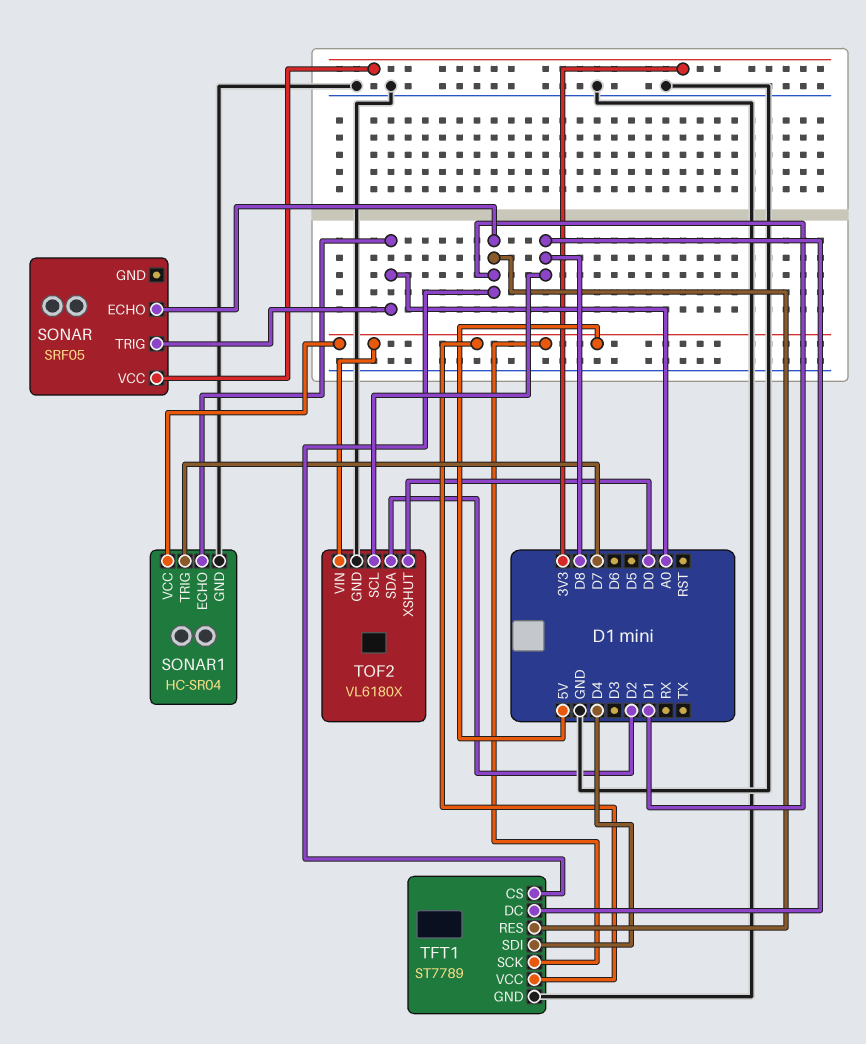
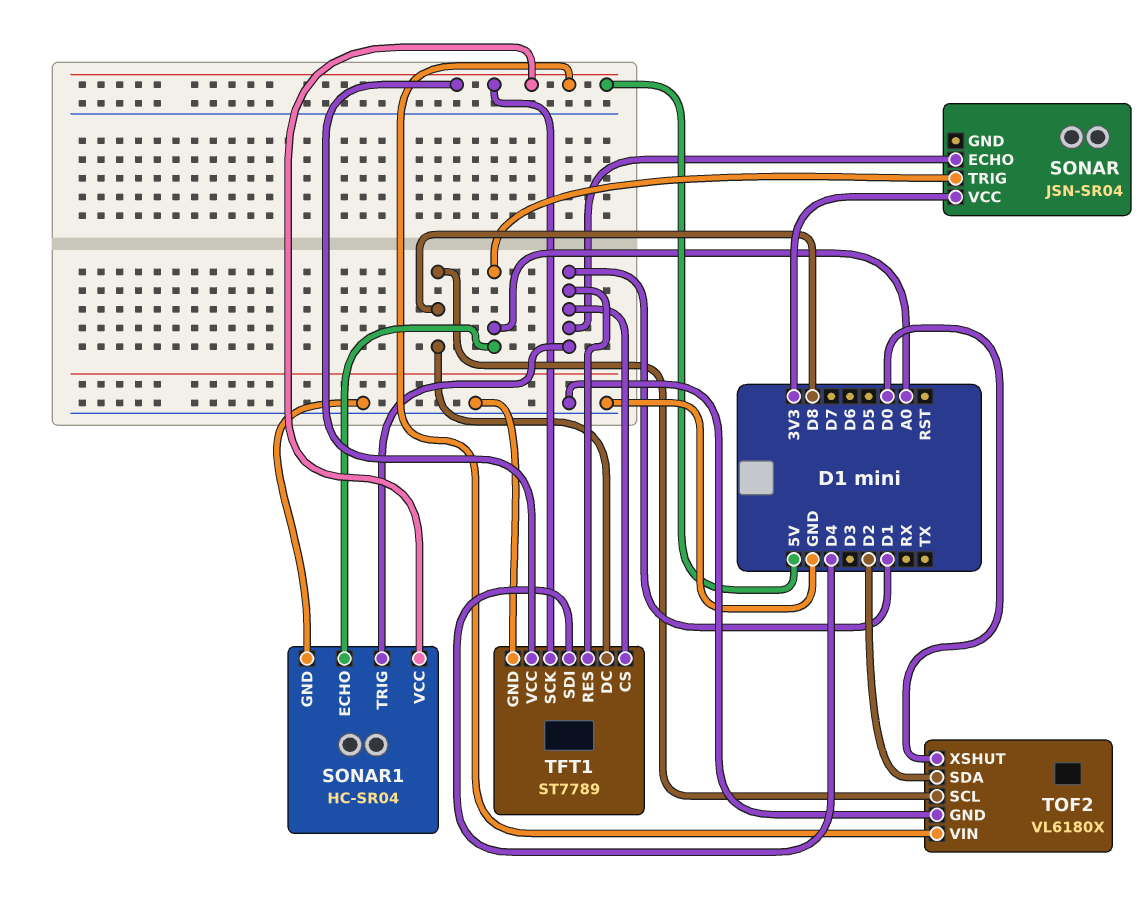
SONAR: SRF05 -> JSN-SR04
SONAR1 pin TRIG: D7 -> D1

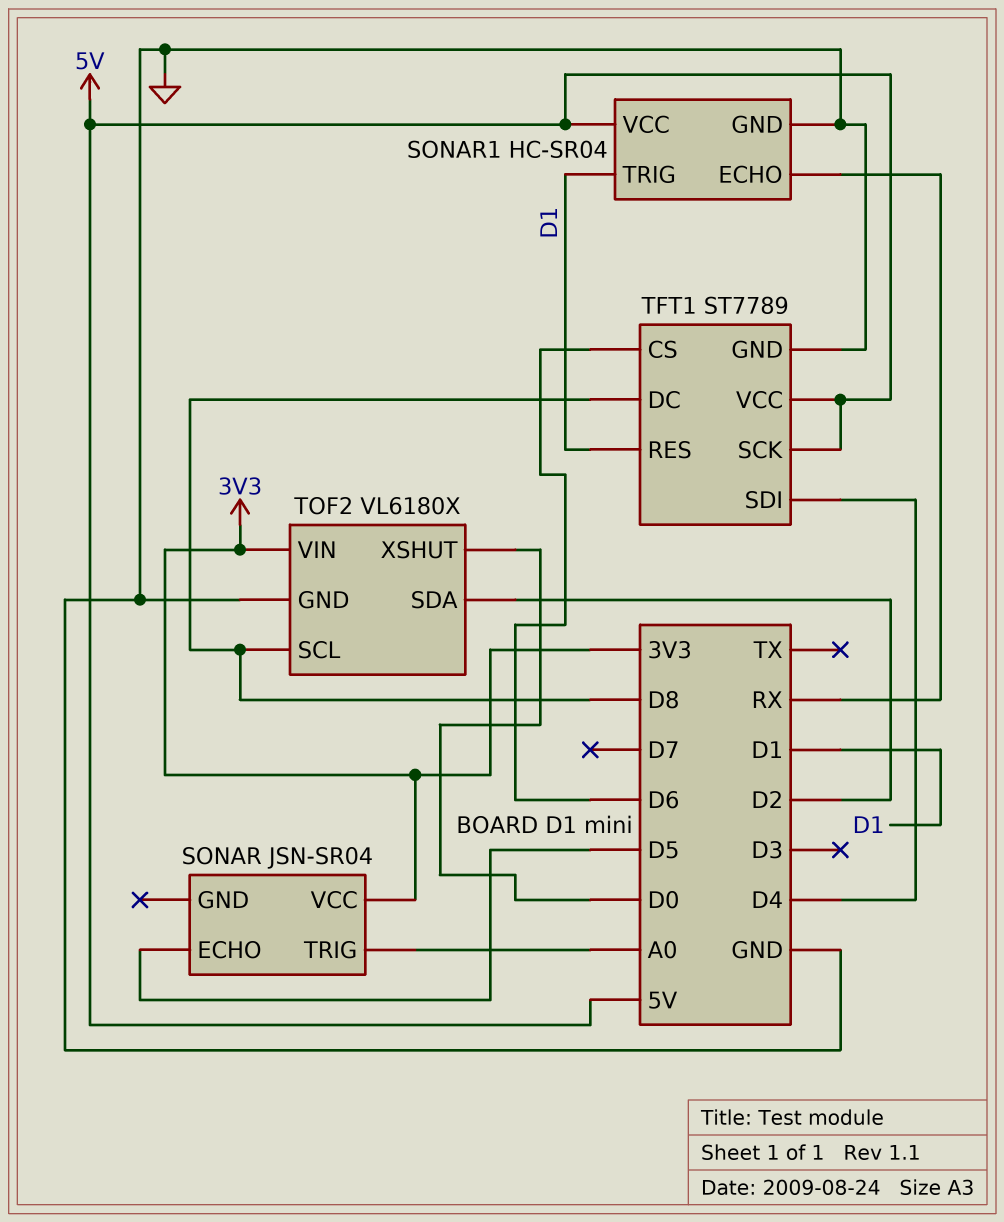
SONAR pin ECHO: D1 -> D5
SONAR1 pin ECHO: A0 -> RX
TFT1 pin CS: D1 -> D6
TOF2 pin VIN: 5V -> 3V3

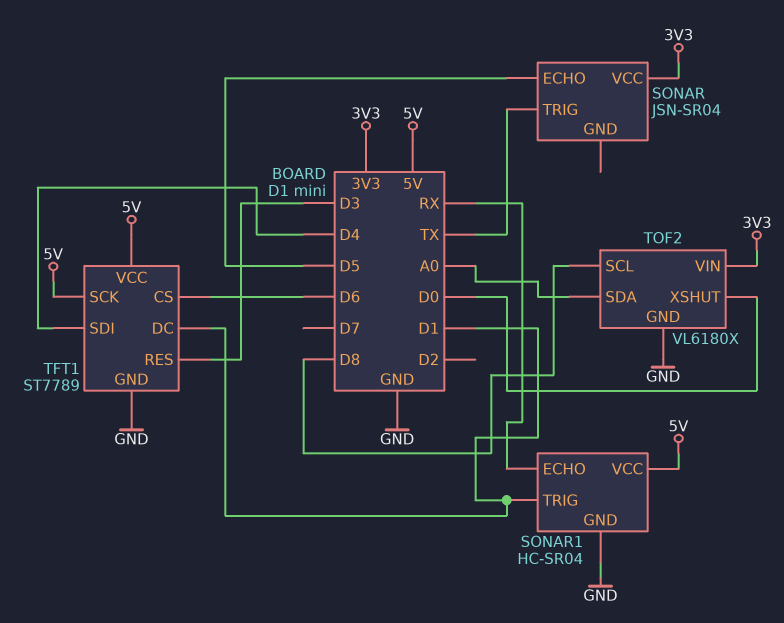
SONAR pin TRIG: A0 -> TX
TFT1 pin DC: D8 -> D1
TFT1 pin RES: D1 -> D3
TOF2 pin SDA: D2 -> A0

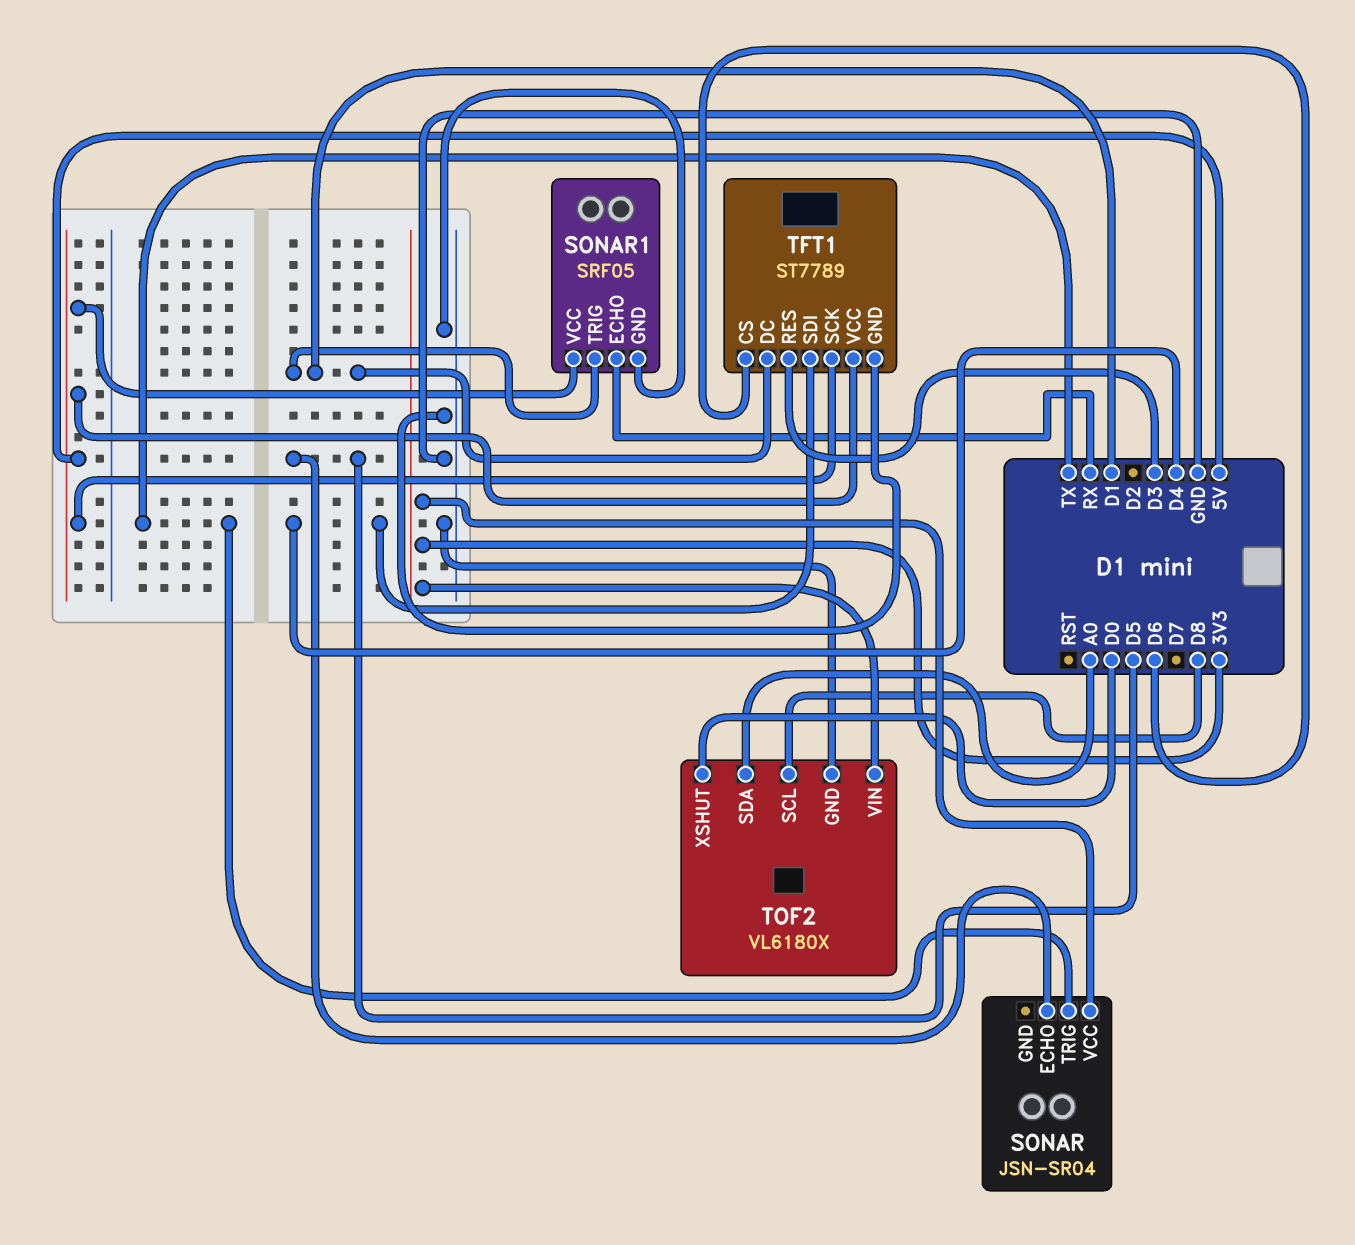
SONAR1: HC-SR04 -> SRF05

